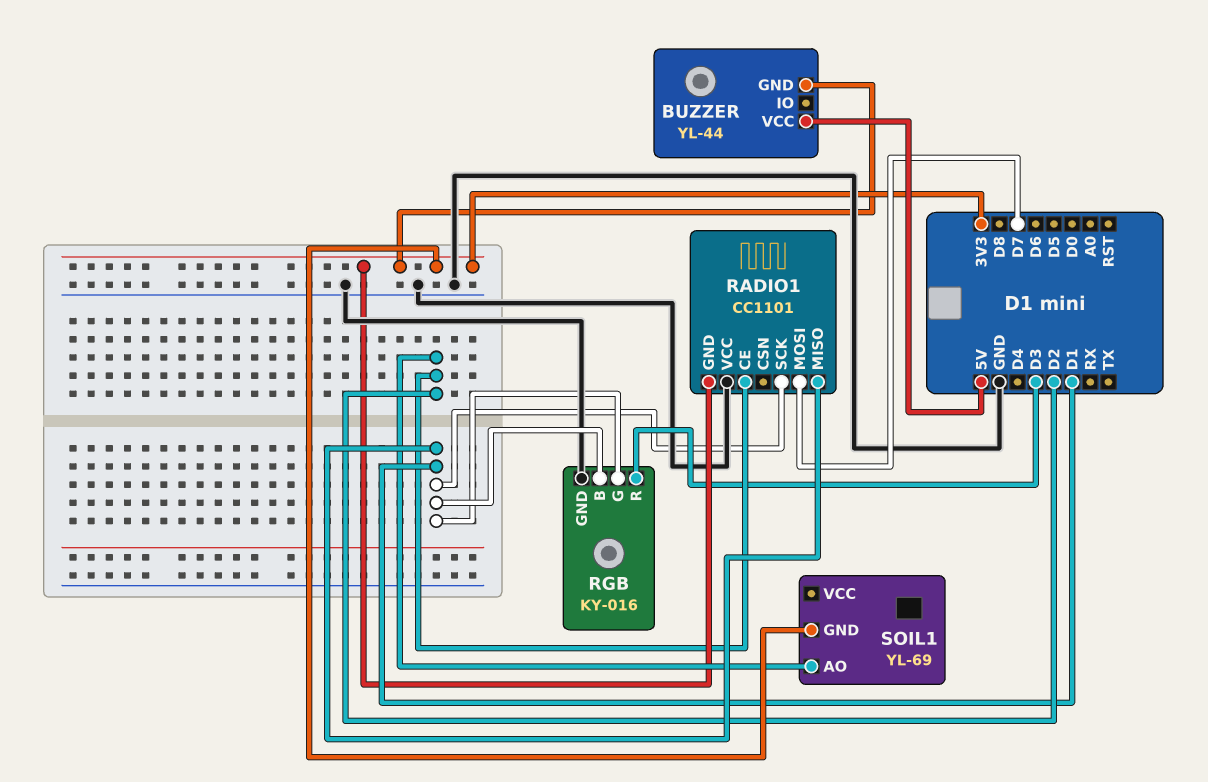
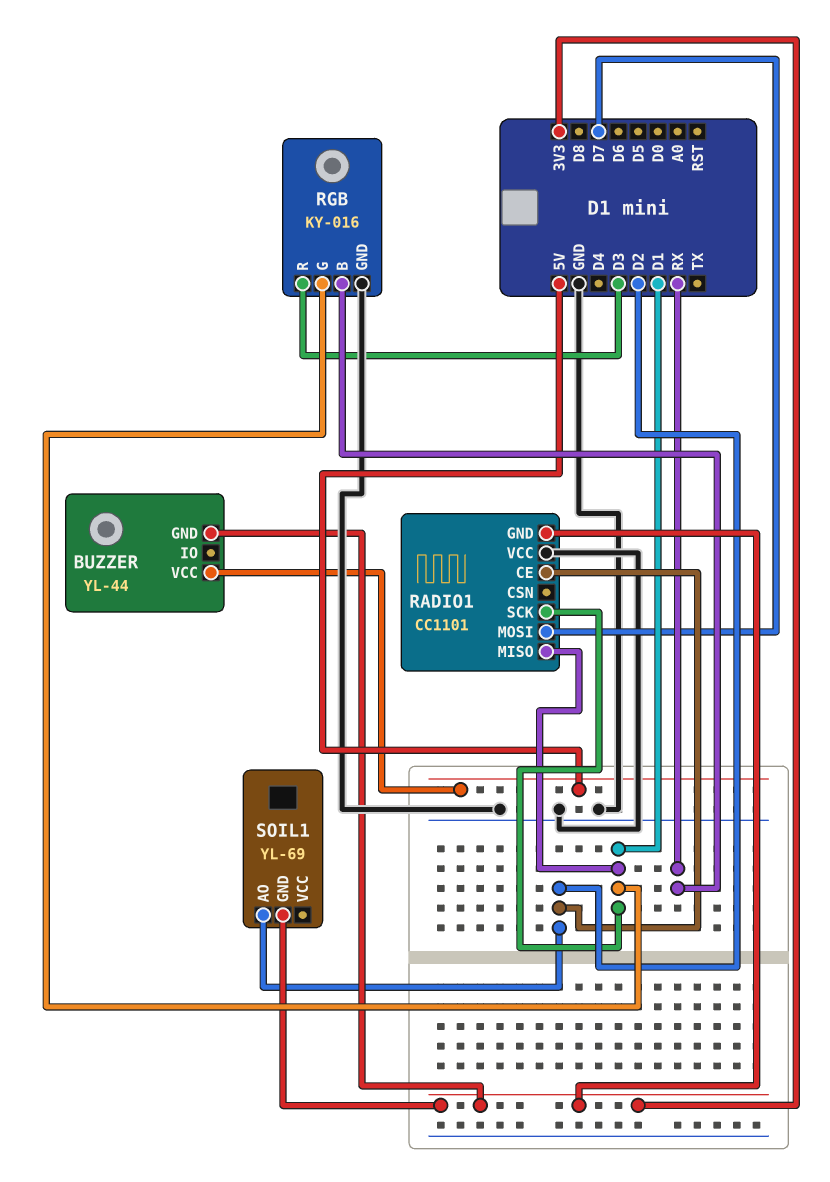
RGB pin B: D1 -> RX

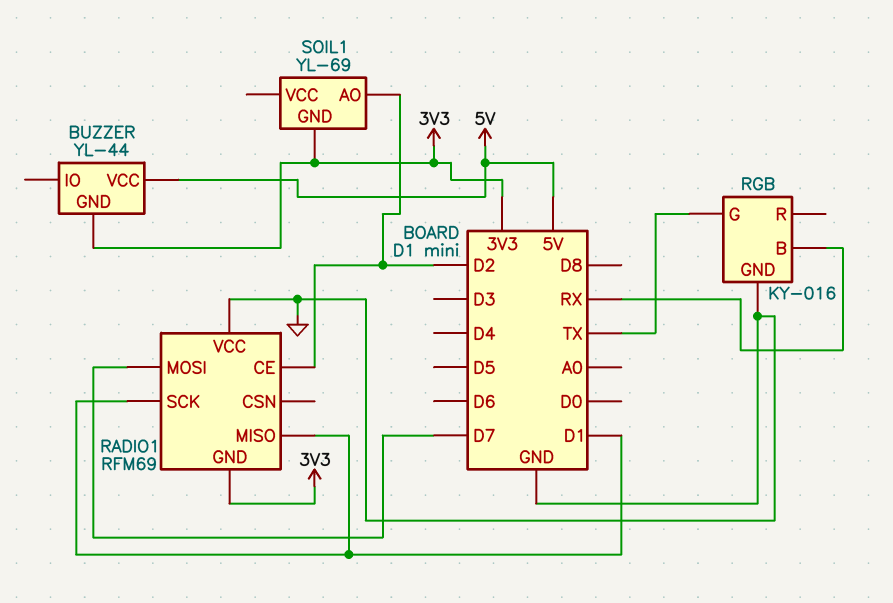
RADIO1: CC1101 -> RFM69
RGB pin G: D1 -> TX
RGB pin R: D3 -> none

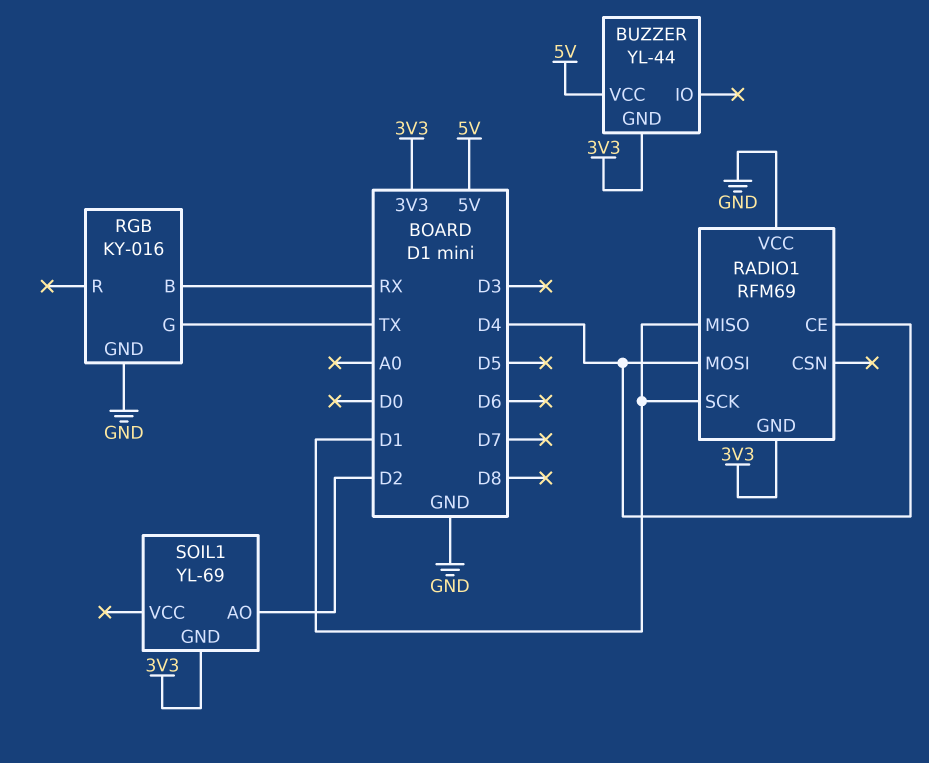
RADIO1 pin CE: D2 -> D4
RADIO1 pin MOSI: D7 -> D4

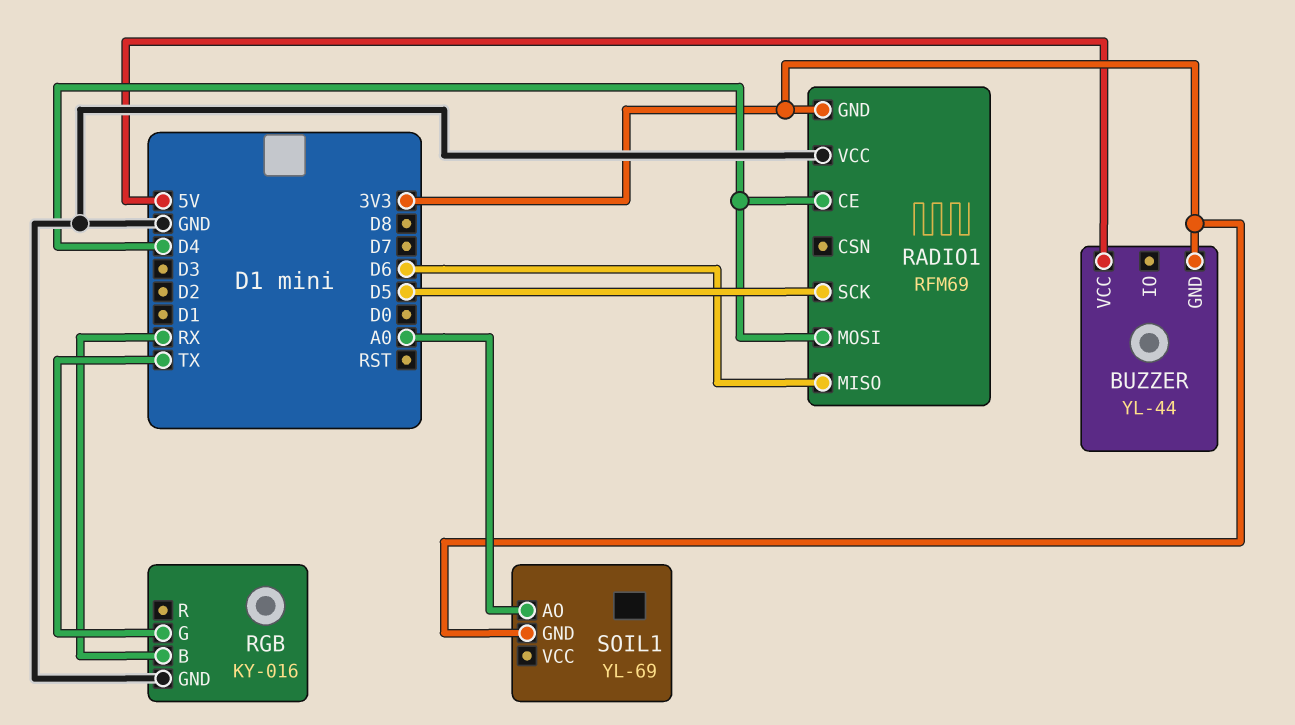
RADIO1 pin MISO: D1 -> D6
RADIO1 pin SCK: D1 -> D5
SOIL1 pin AO: D2 -> A0

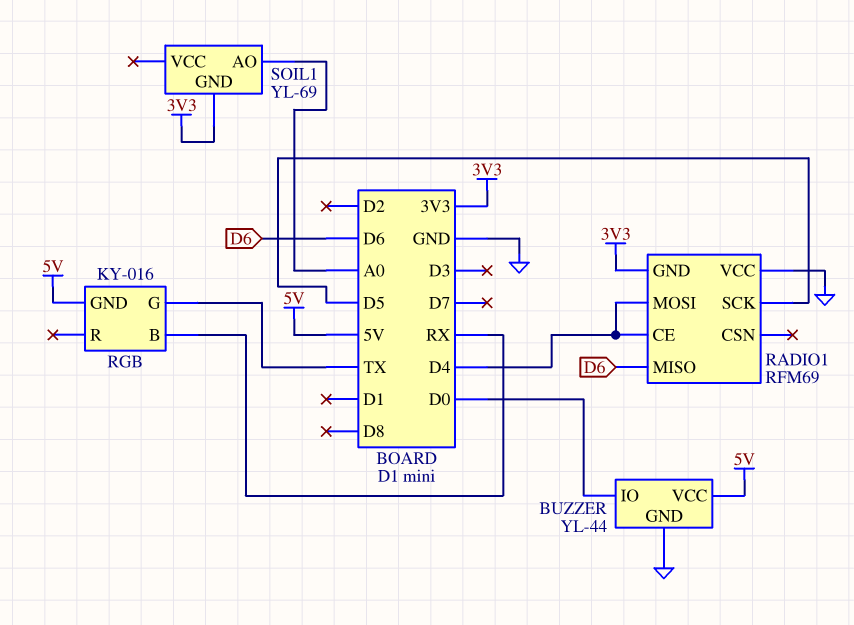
BUZZER pin GND: 3V3 -> GND
BUZZER pin IO: none -> D0
RGB pin GND: GND -> 5V

